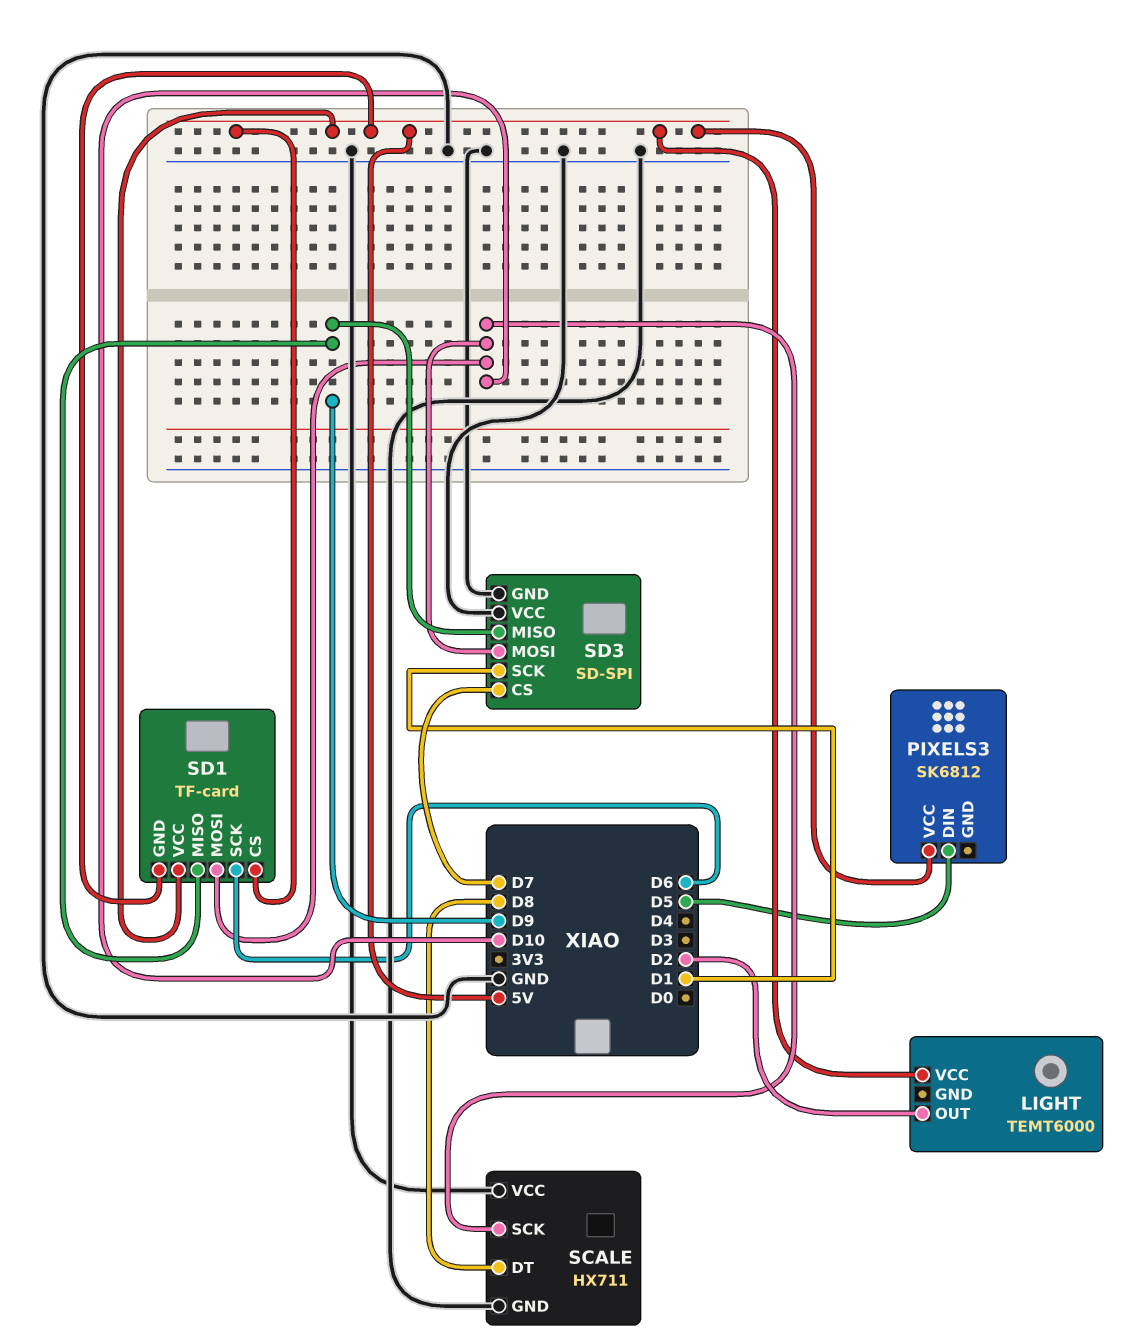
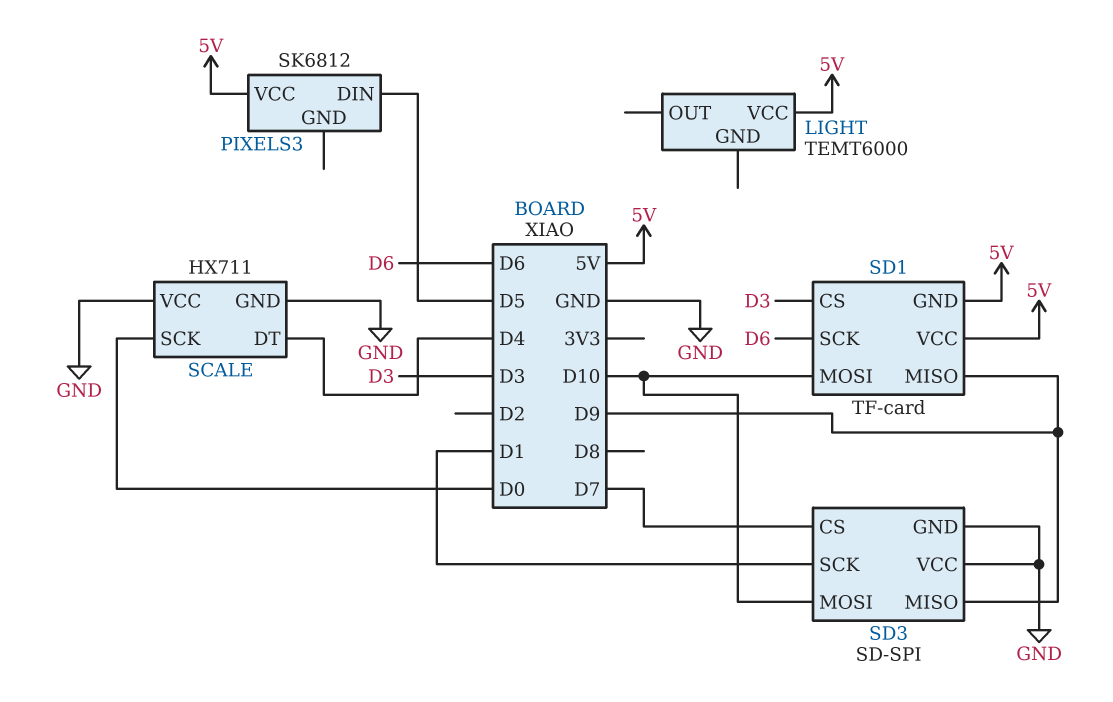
LIGHT pin OUT: D2 -> none
SCALE pin DT: D8 -> D4
SCALE pin SCK: D10 -> D0
SD1 pin CS: 5V -> D3

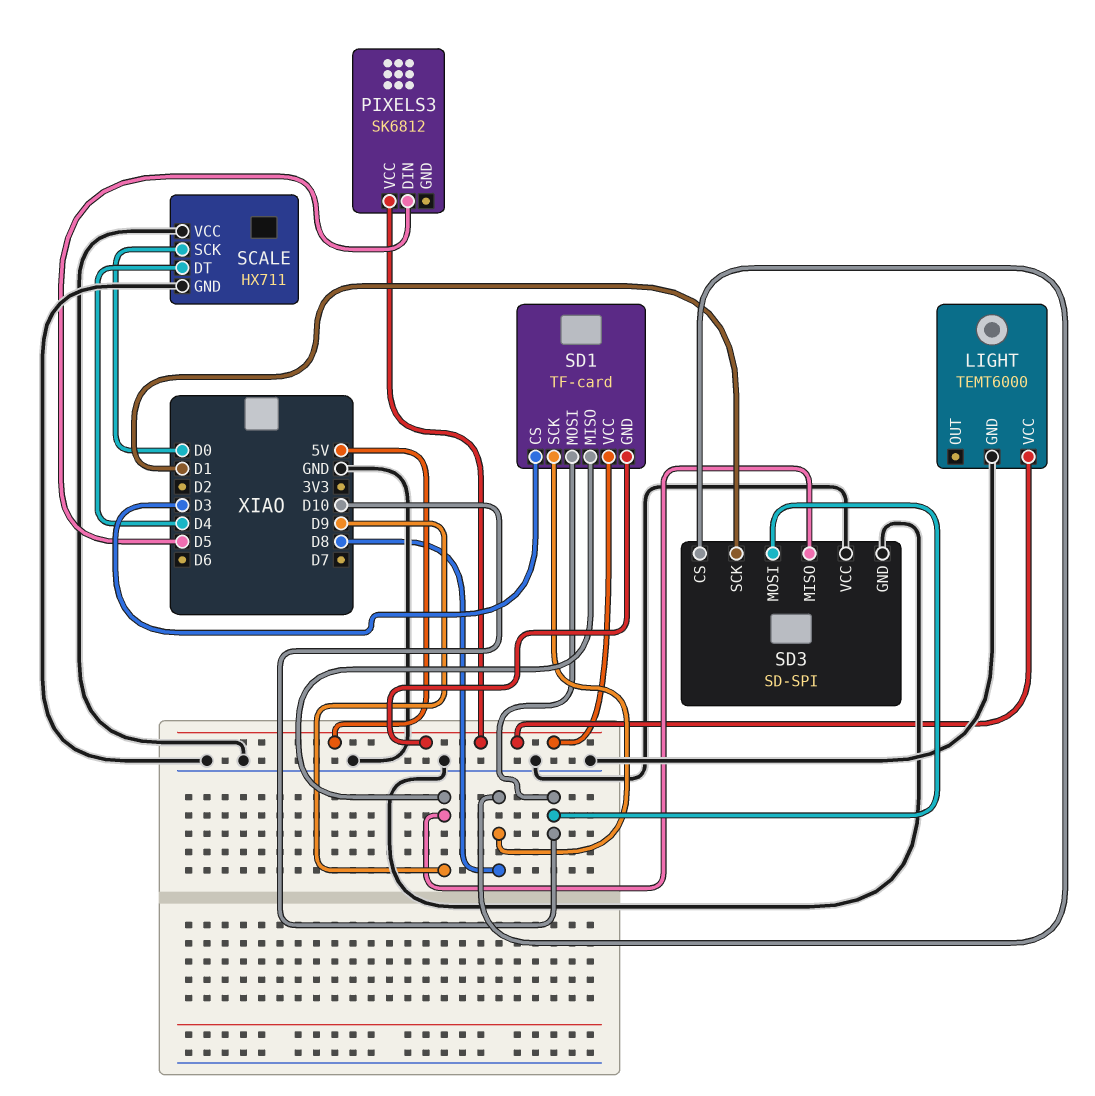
LIGHT pin GND: none -> GND
SD1 pin SCK: D6 -> D8
SD3 pin CS: D7 -> D8

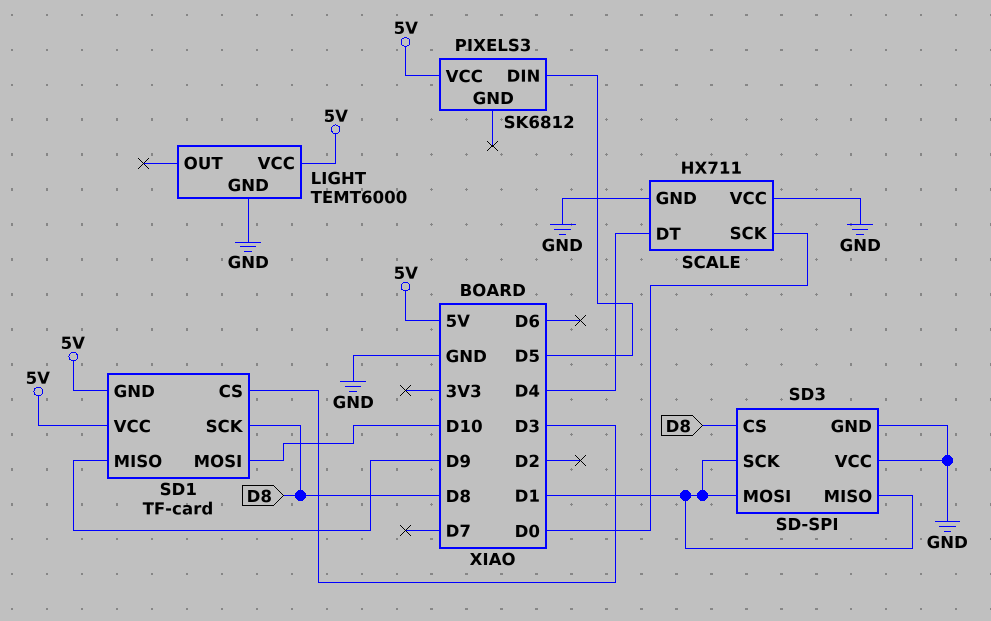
SD3 pin MISO: D9 -> D1
SD3 pin MOSI: D10 -> D1

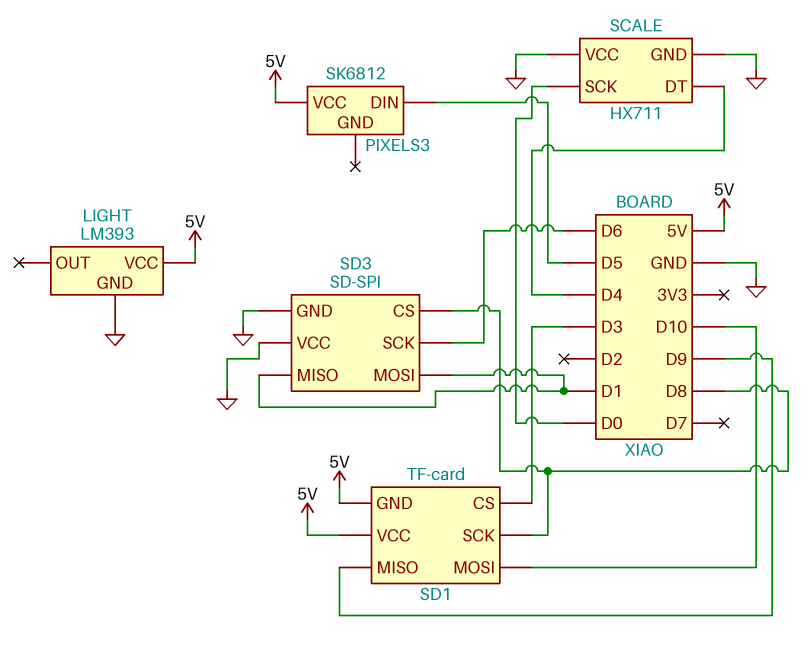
LIGHT: TEMT6000 -> LM393
SD3 pin SCK: D1 -> D6

